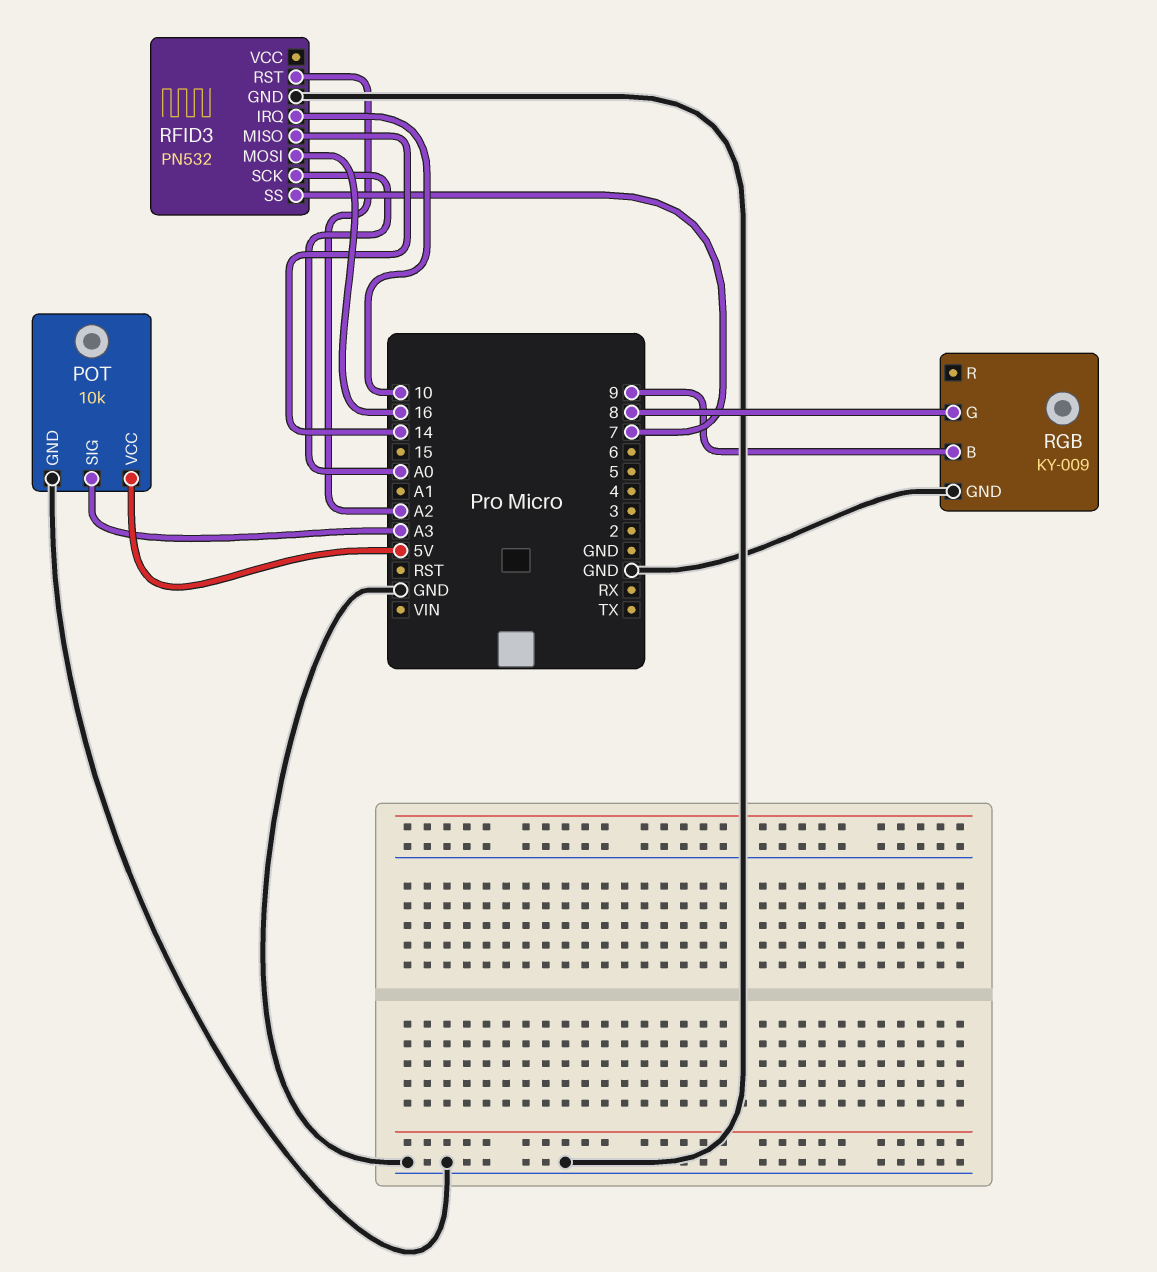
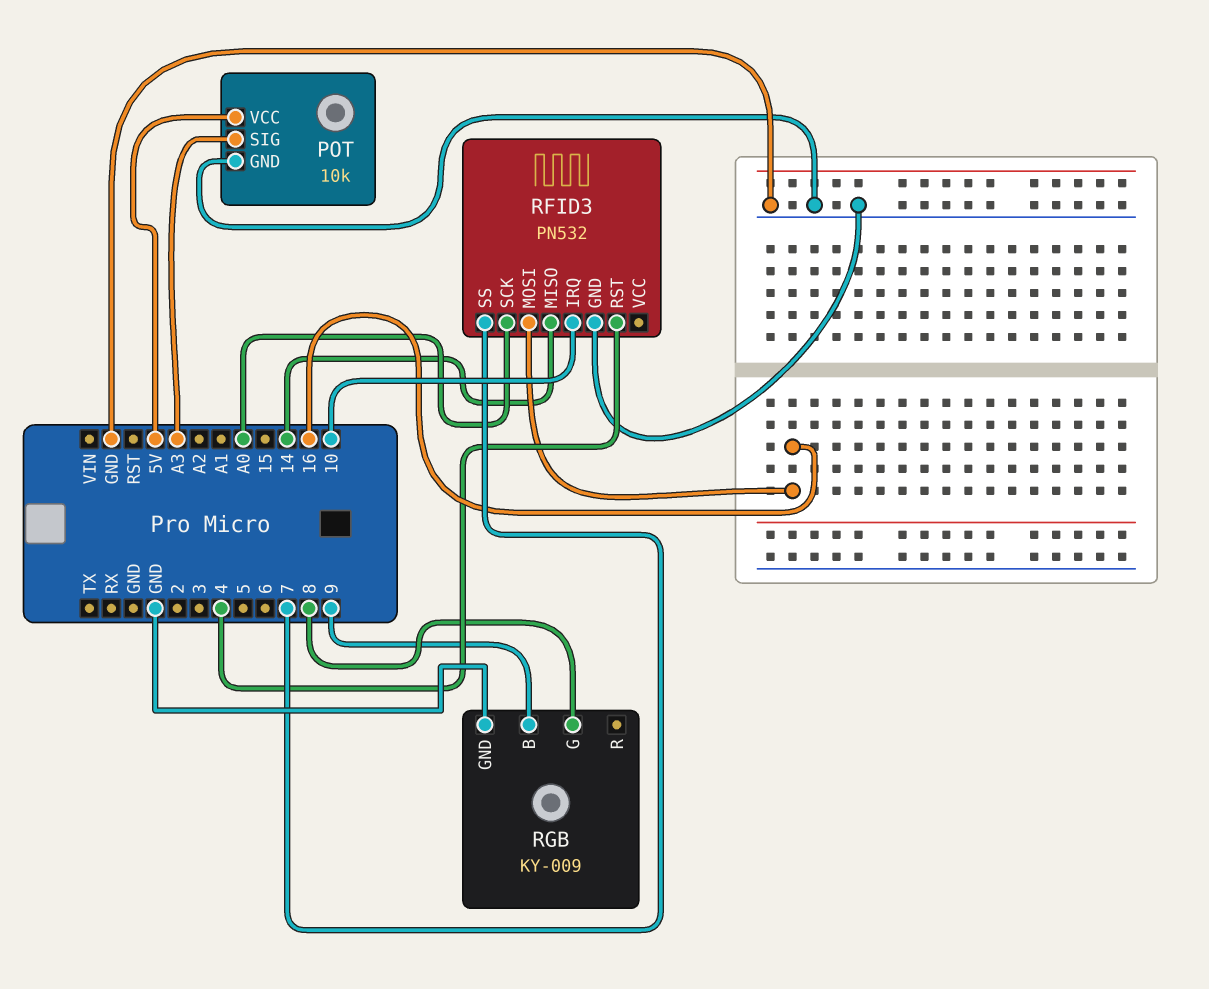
RFID3 pin RST: A2 -> 4

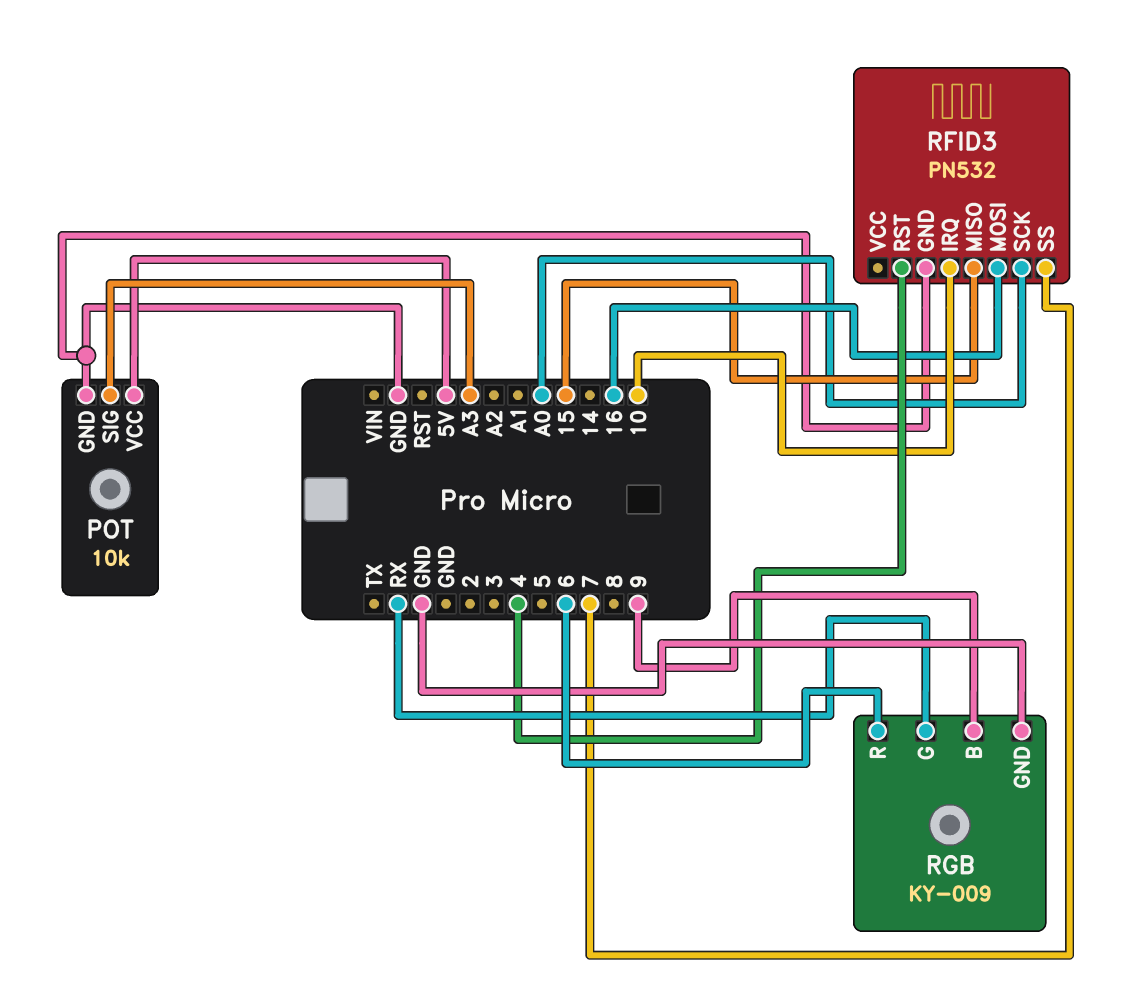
RFID3 pin MISO: 14 -> 15
RGB pin G: 8 -> RX
RGB pin R: none -> 6

